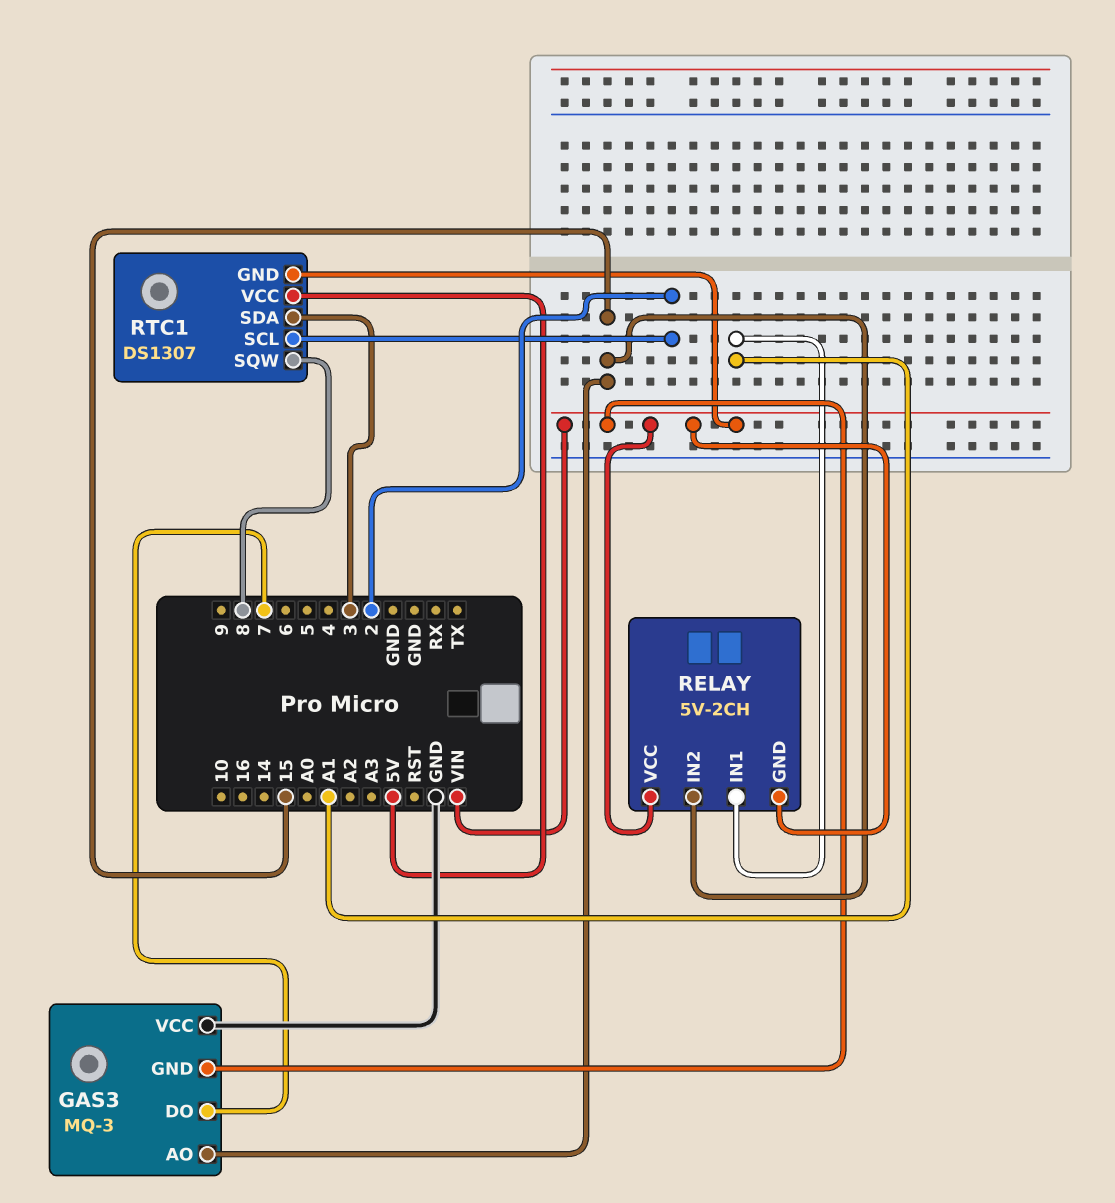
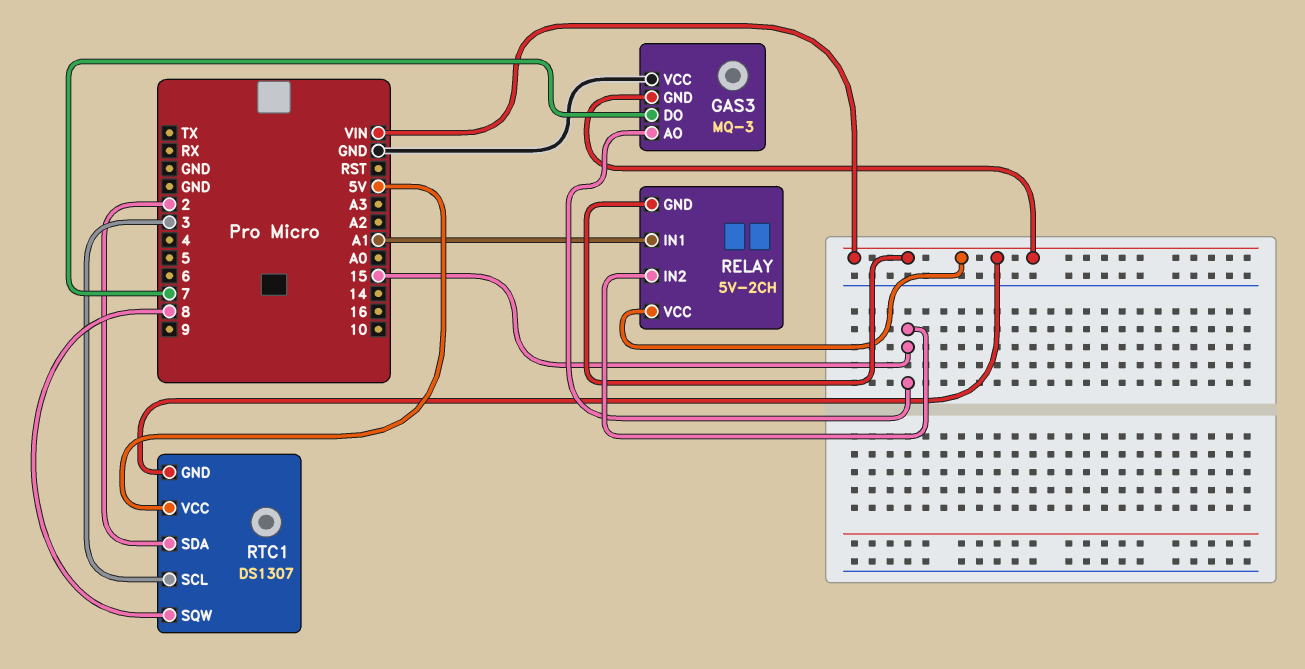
RTC1 pin SCL: 2 -> 3
RTC1 pin SDA: 3 -> 2

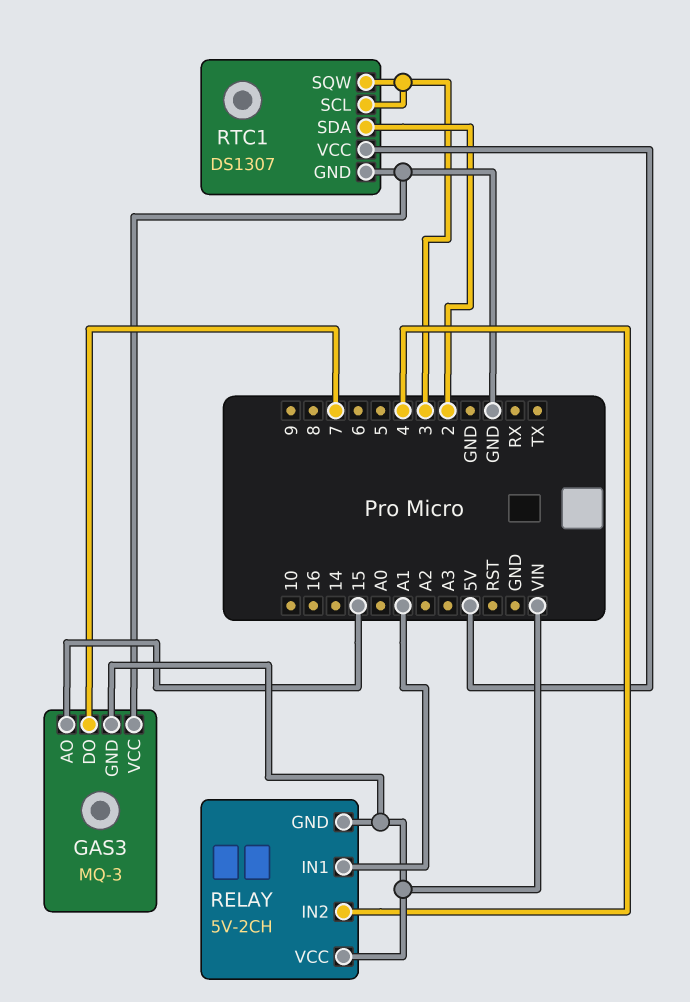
RELAY pin IN2: 15 -> 4
RTC1 pin GND: VIN -> GND
RTC1 pin SQW: 8 -> 3

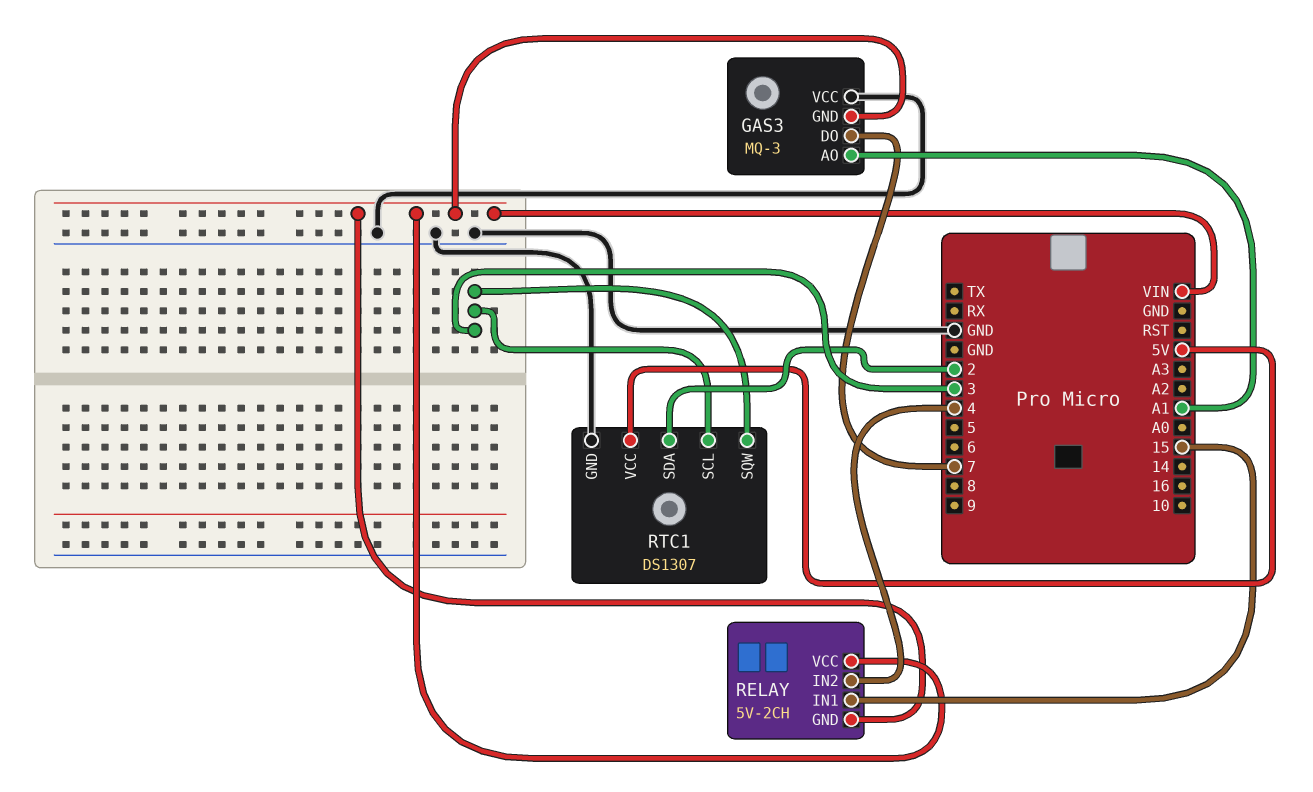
GAS3 pin AO: 15 -> A1
RELAY pin IN1: A1 -> 15

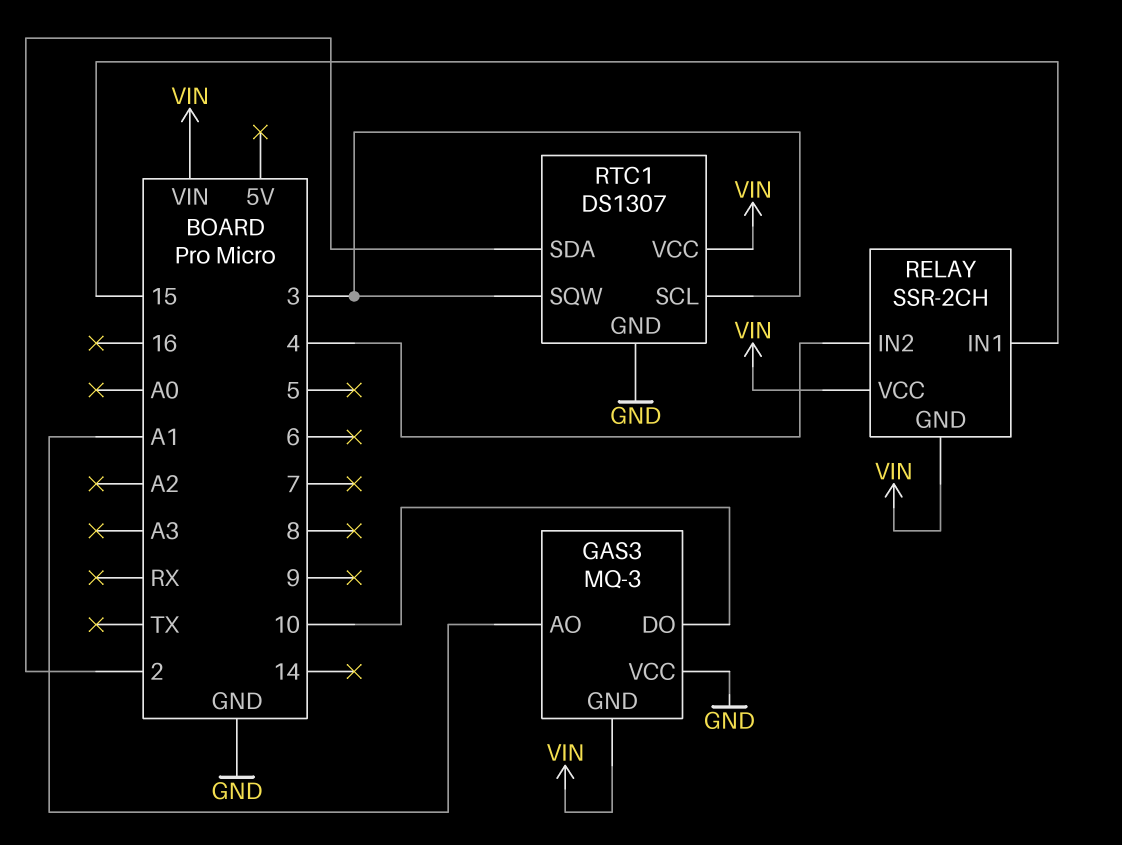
GAS3 pin DO: 7 -> 10
RELAY: 5V-2CH -> SSR-2CH
RTC1 pin VCC: 5V -> VIN

